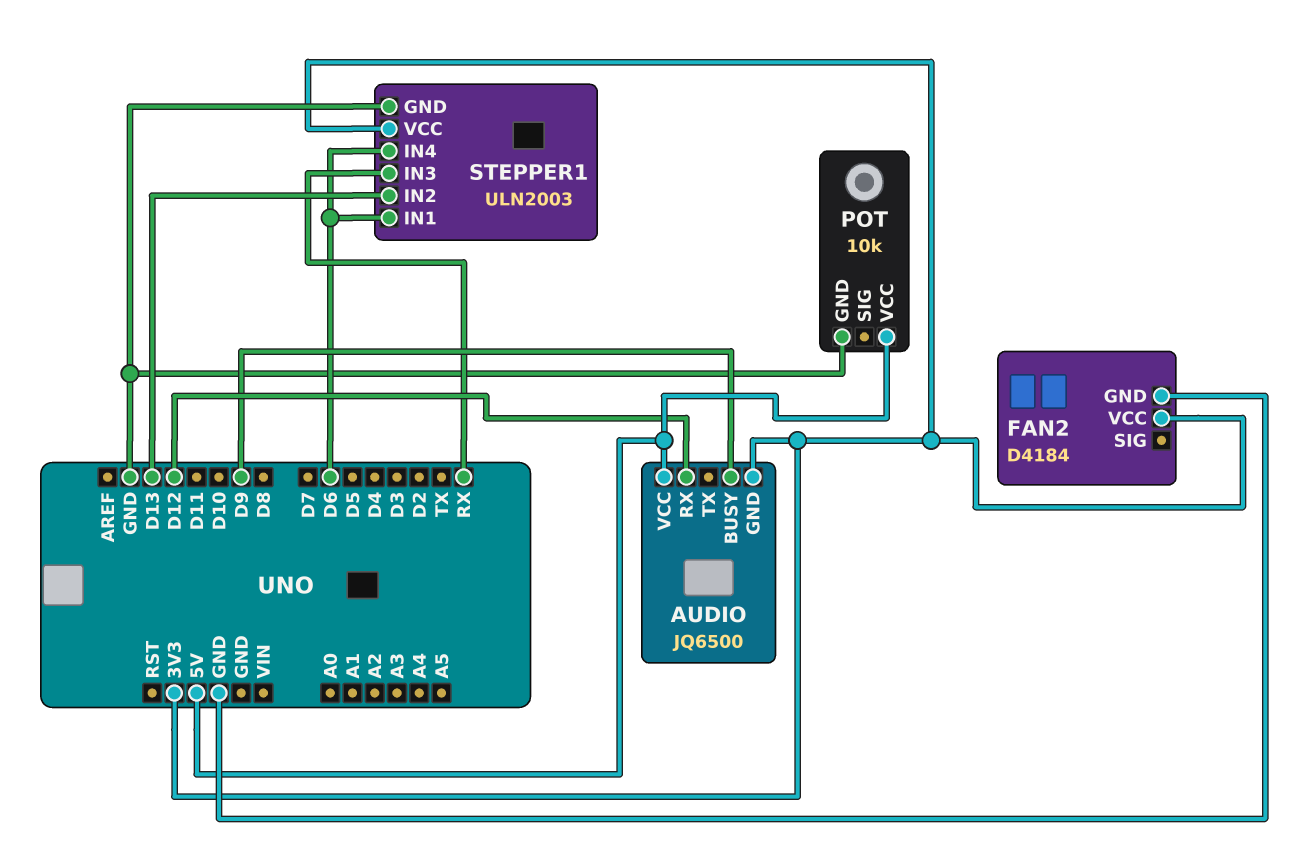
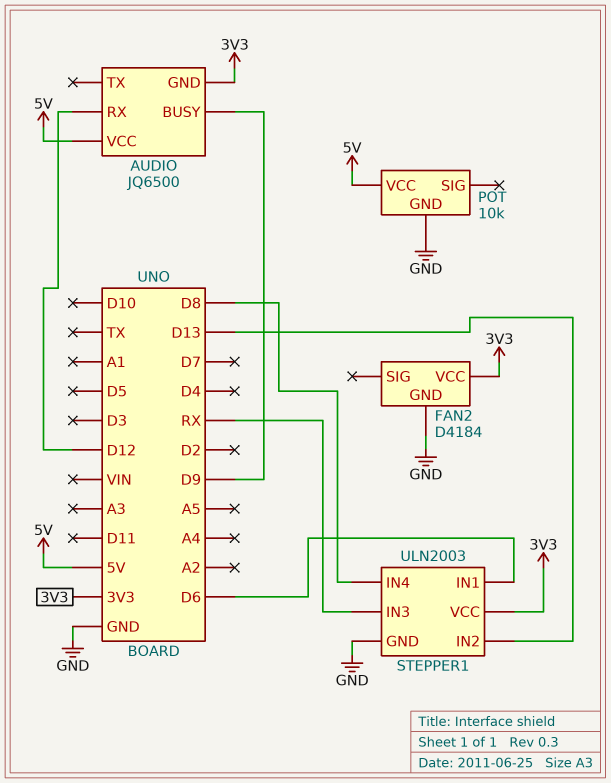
STEPPER1 pin IN4: D6 -> D8

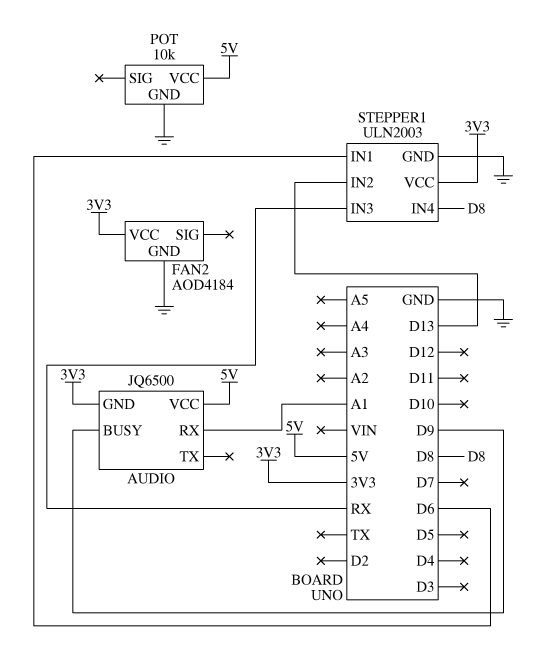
AUDIO pin RX: D12 -> A1
FAN2: D4184 -> AOD4184

